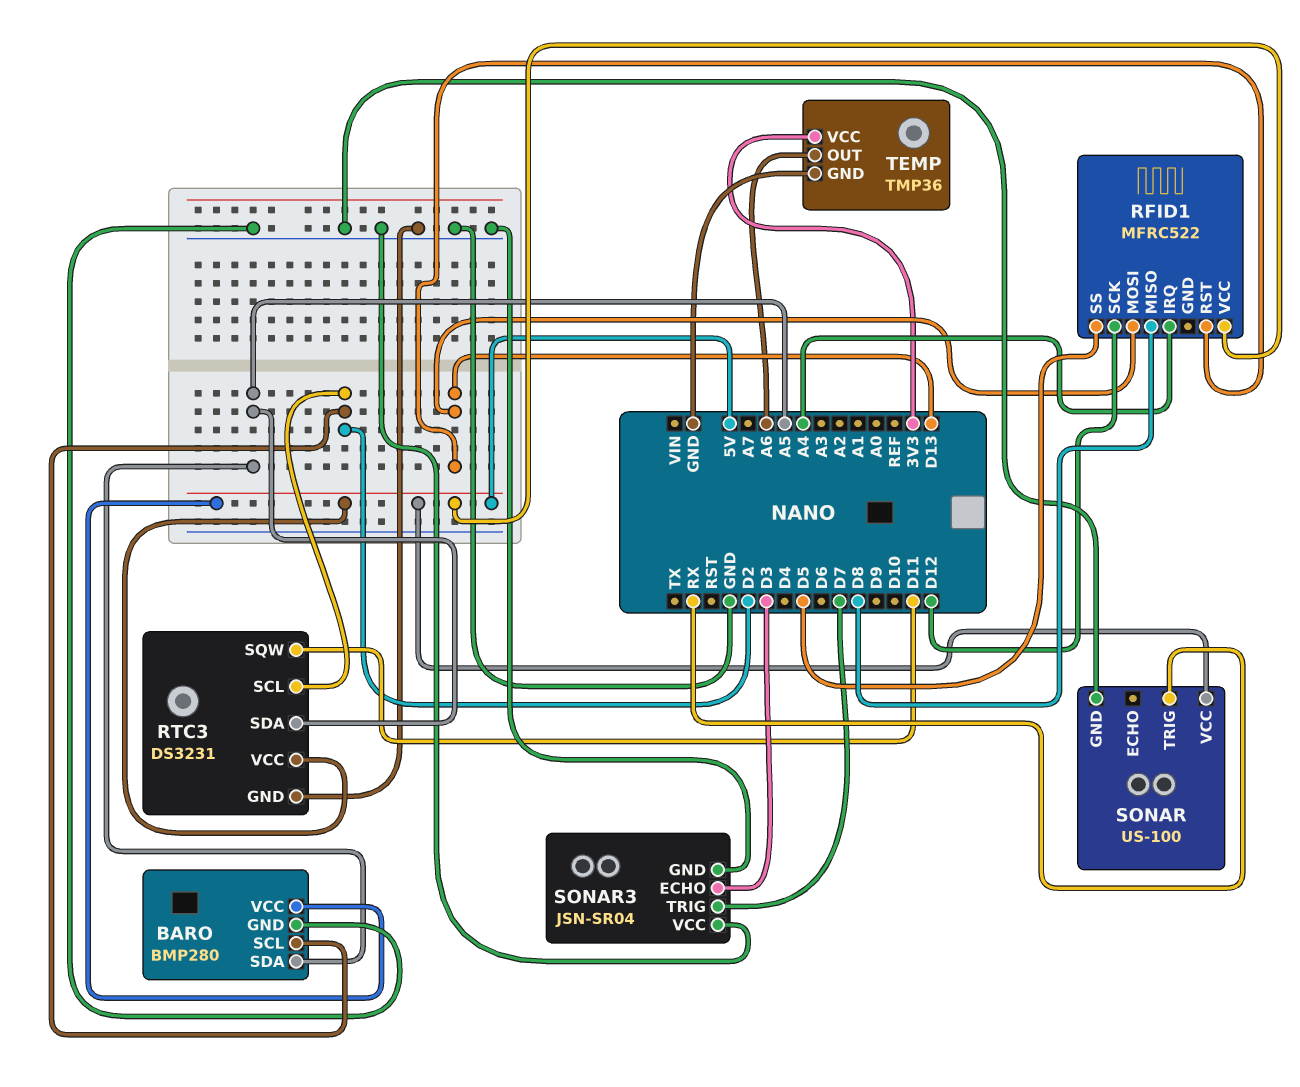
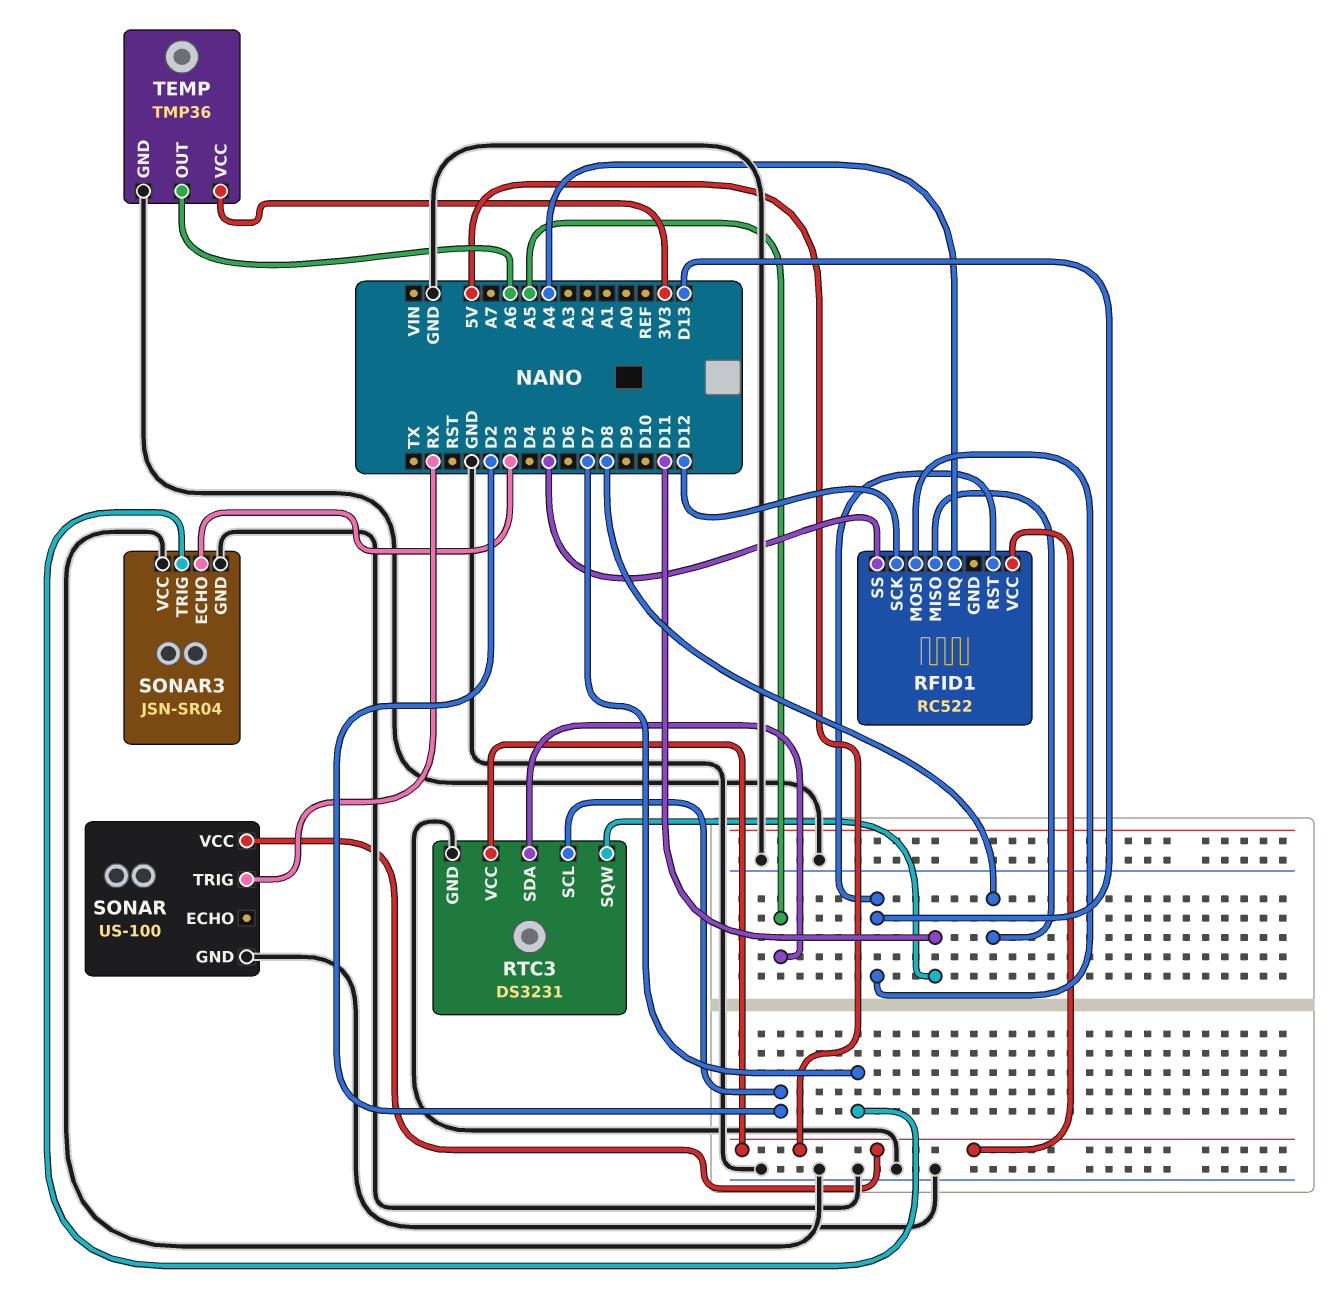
BARO: BMP280 -> none
BARO pin GND: GND -> none
BARO pin SCL: D2 -> none
BARO pin SDA: A5 -> none
BARO pin VCC: 5V -> none
RFID1: MFRC522 -> RC522

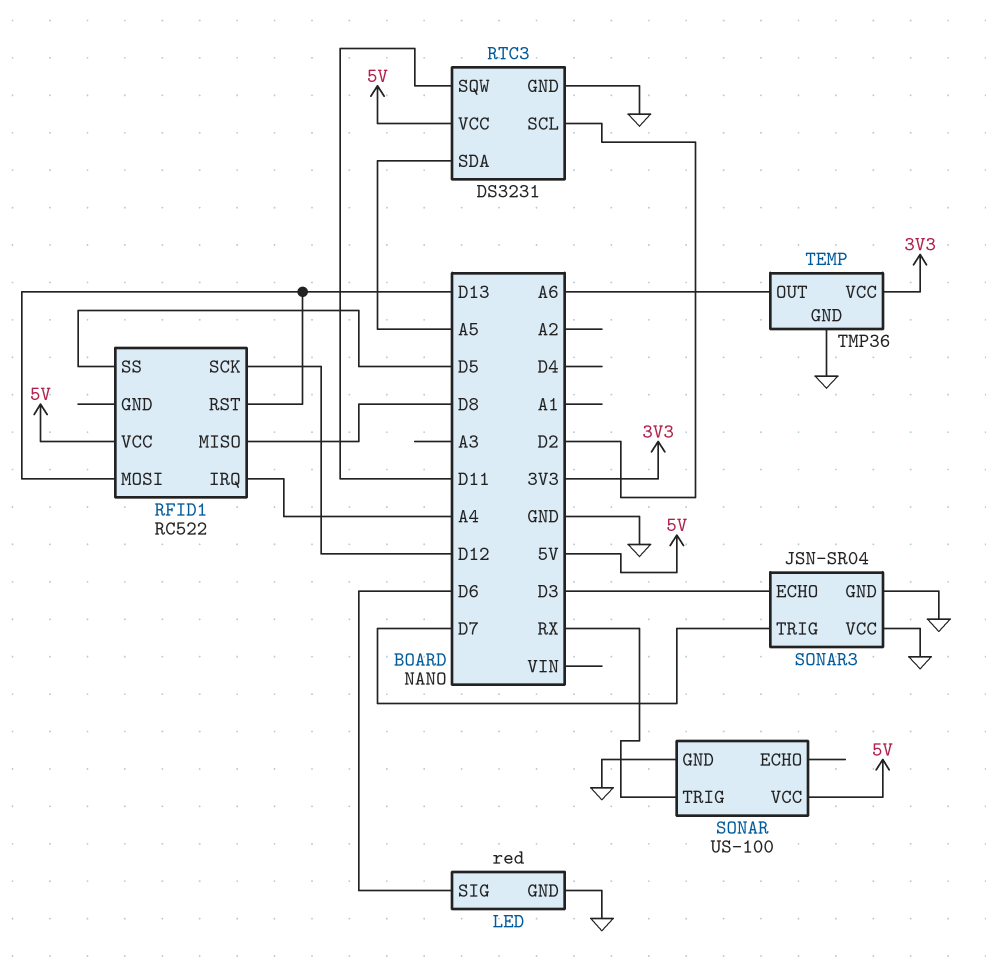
LED: none -> red
LED pin GND: none -> GND
LED pin SIG: none -> D6

